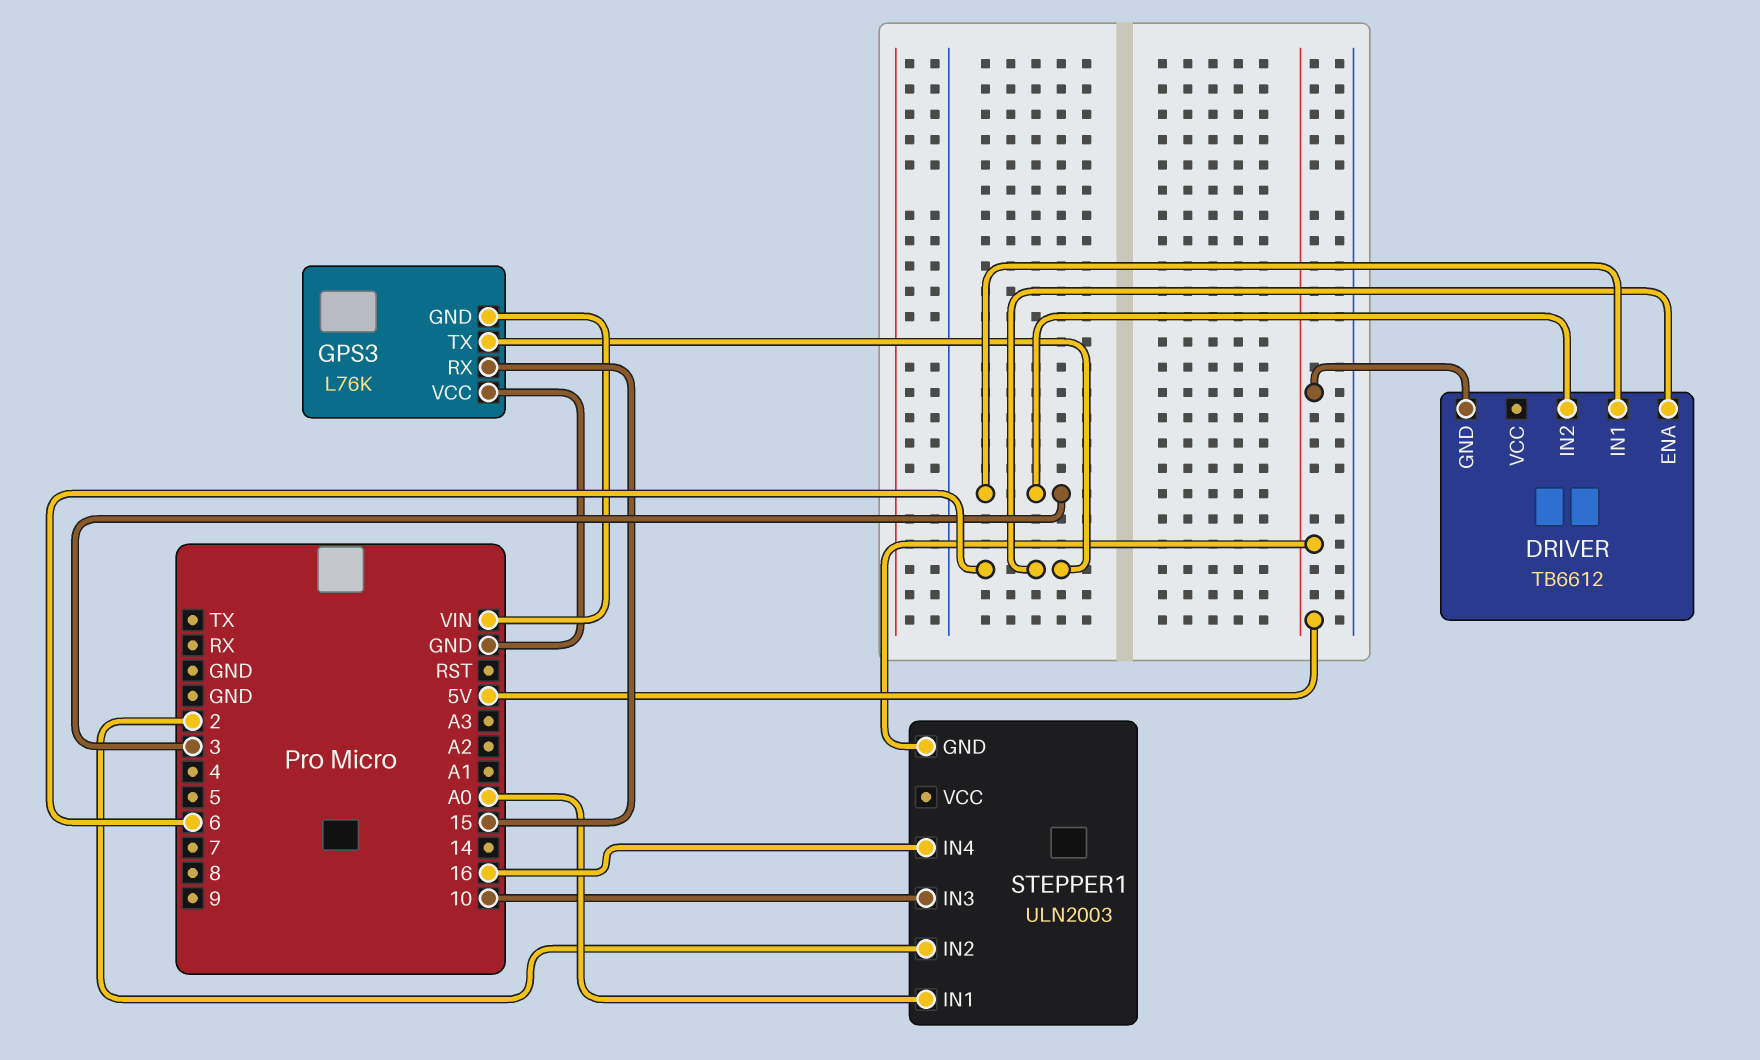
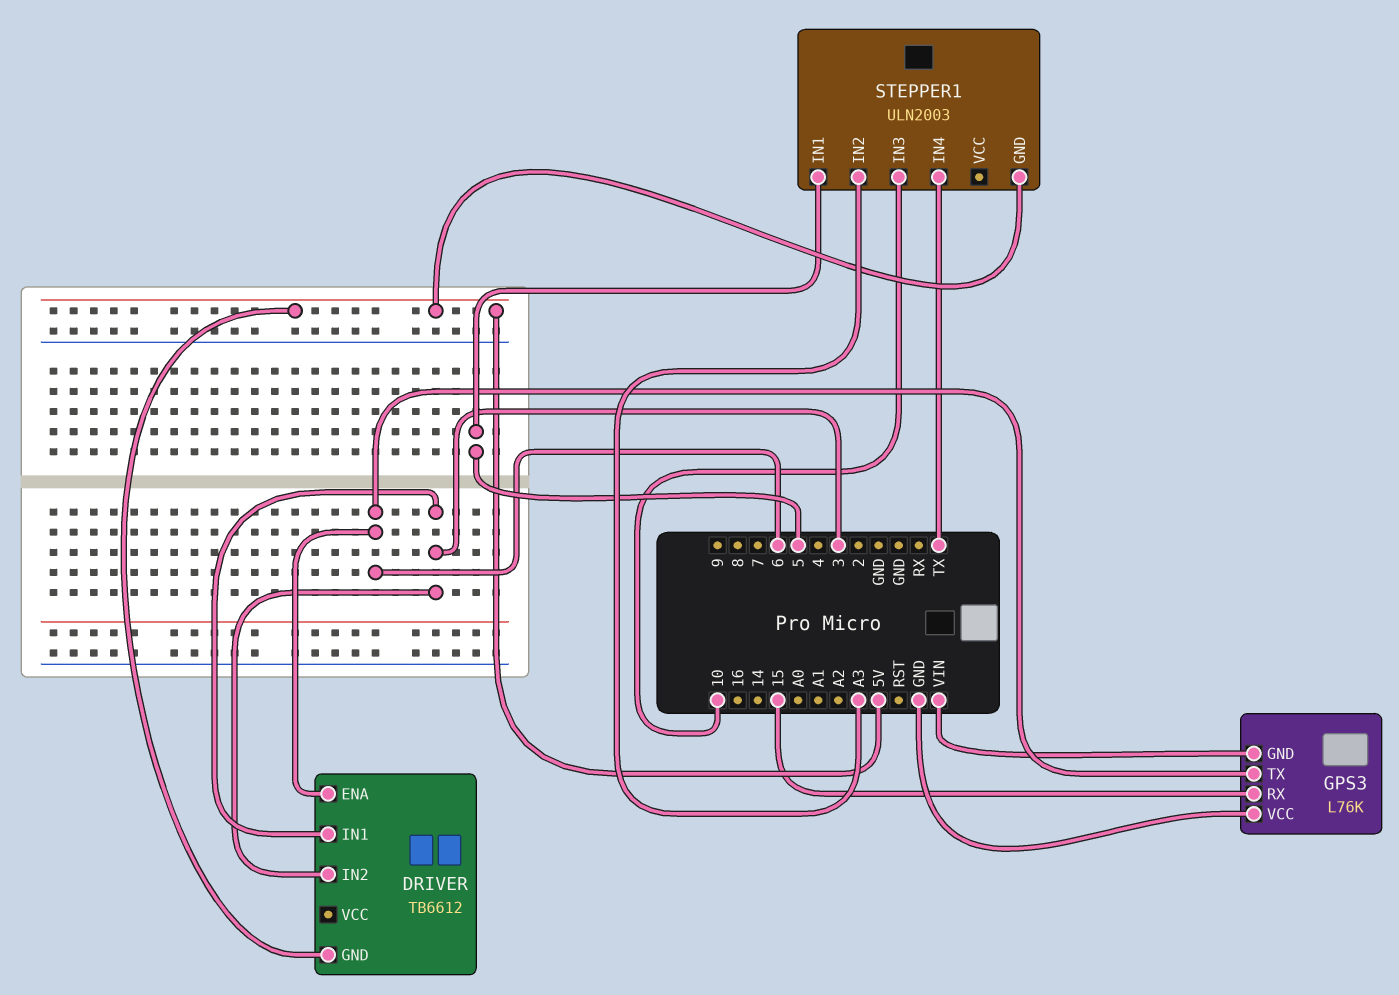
STEPPER1 pin IN1: A0 -> 5
STEPPER1 pin IN2: 2 -> A3
STEPPER1 pin IN4: 16 -> TX

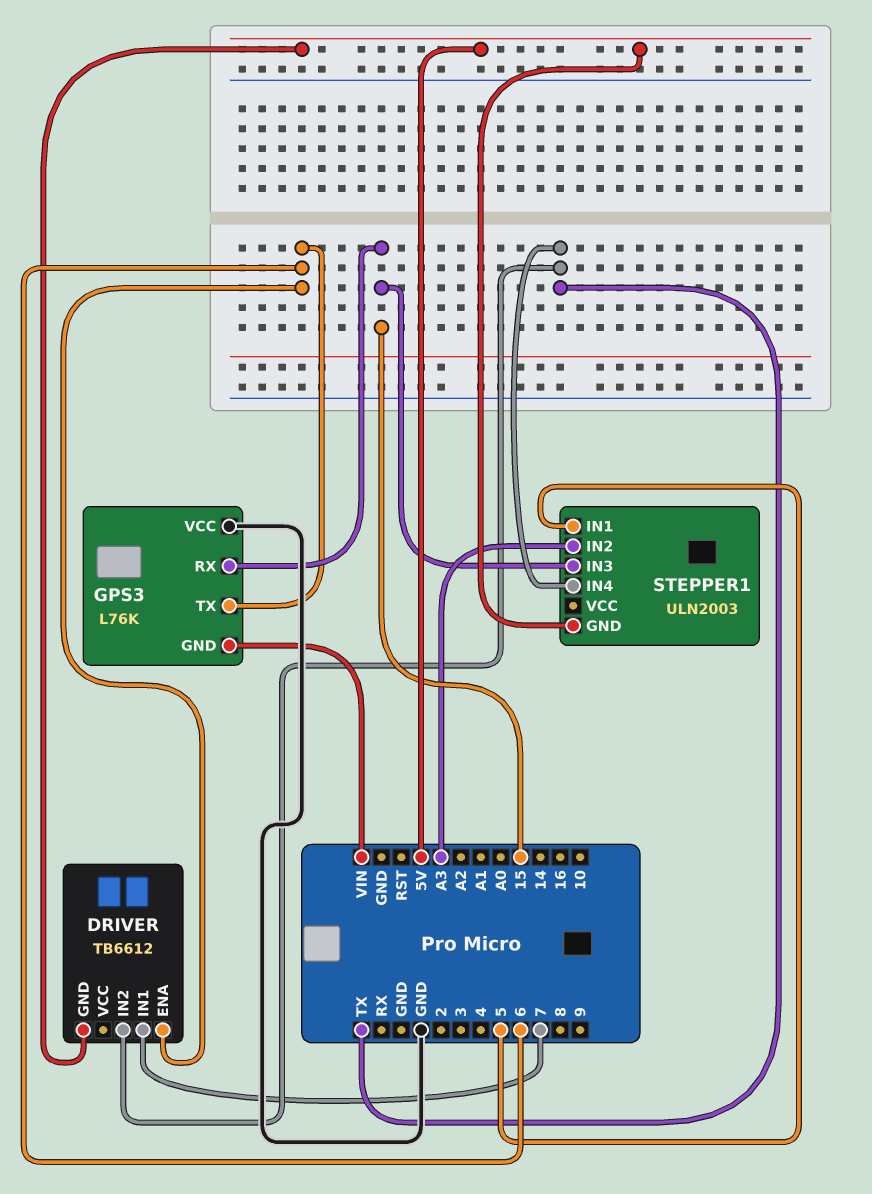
DRIVER pin IN1: 3 -> 7
DRIVER pin IN2: 3 -> TX
STEPPER1 pin IN3: 10 -> 15

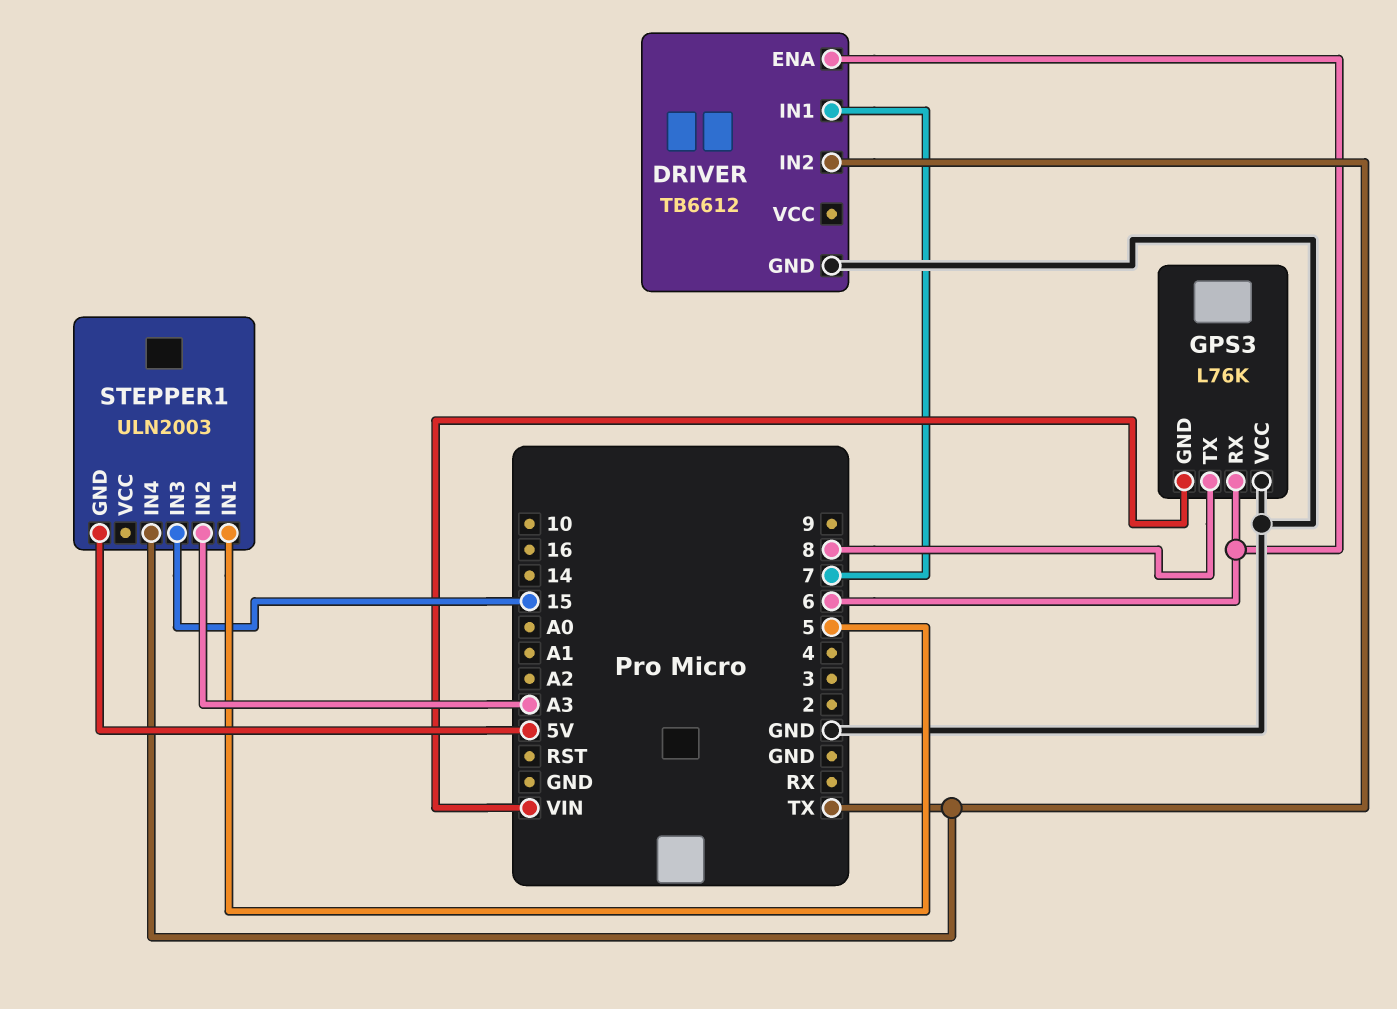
DRIVER pin GND: 5V -> GND
GPS3 pin RX: 15 -> 6
GPS3 pin TX: 6 -> 8

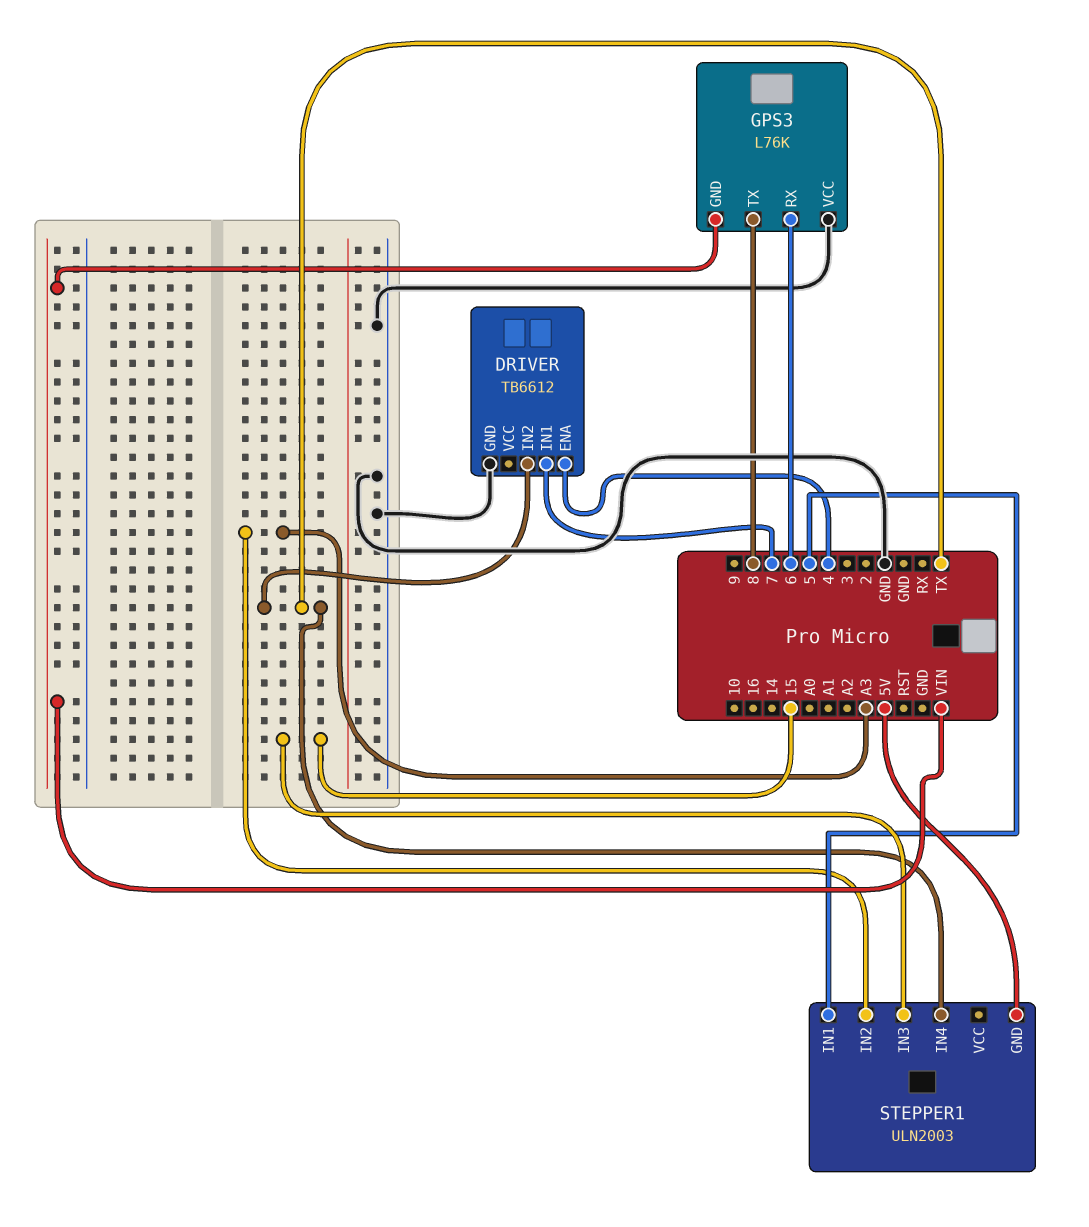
DRIVER pin ENA: 6 -> 4

